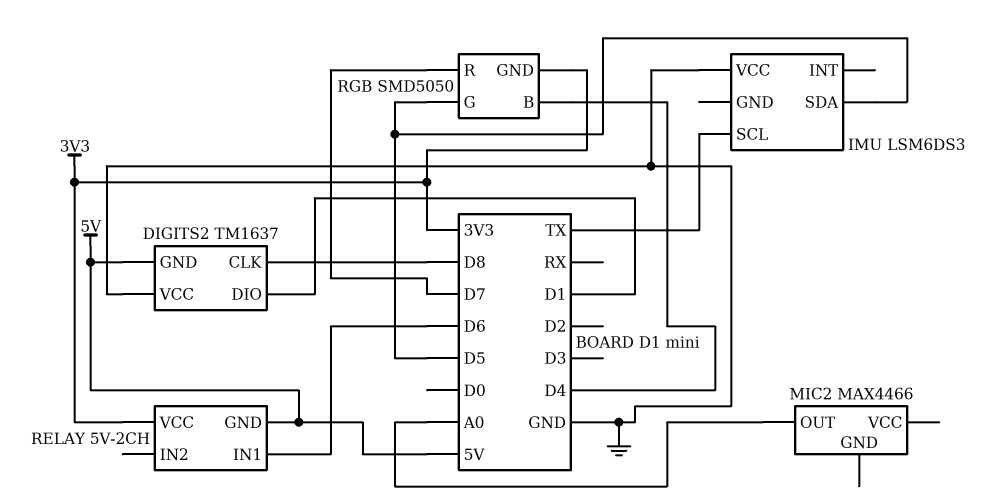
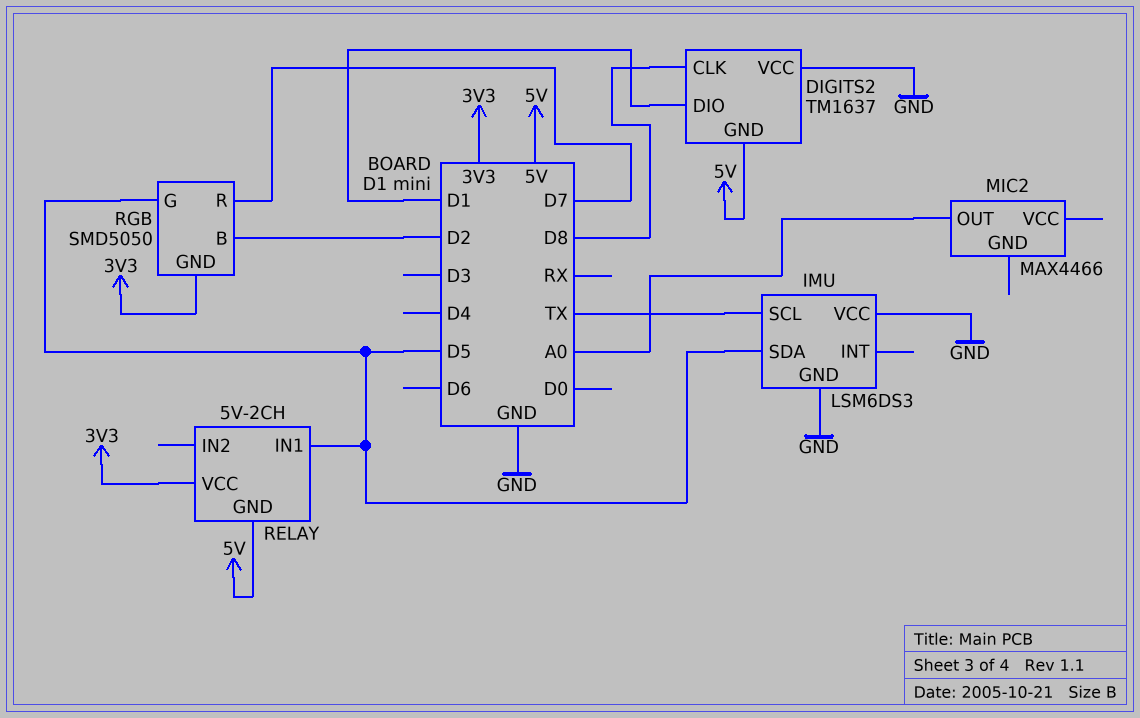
IMU pin GND: none -> GND
RELAY pin IN1: D6 -> D5
RGB pin B: D4 -> D2

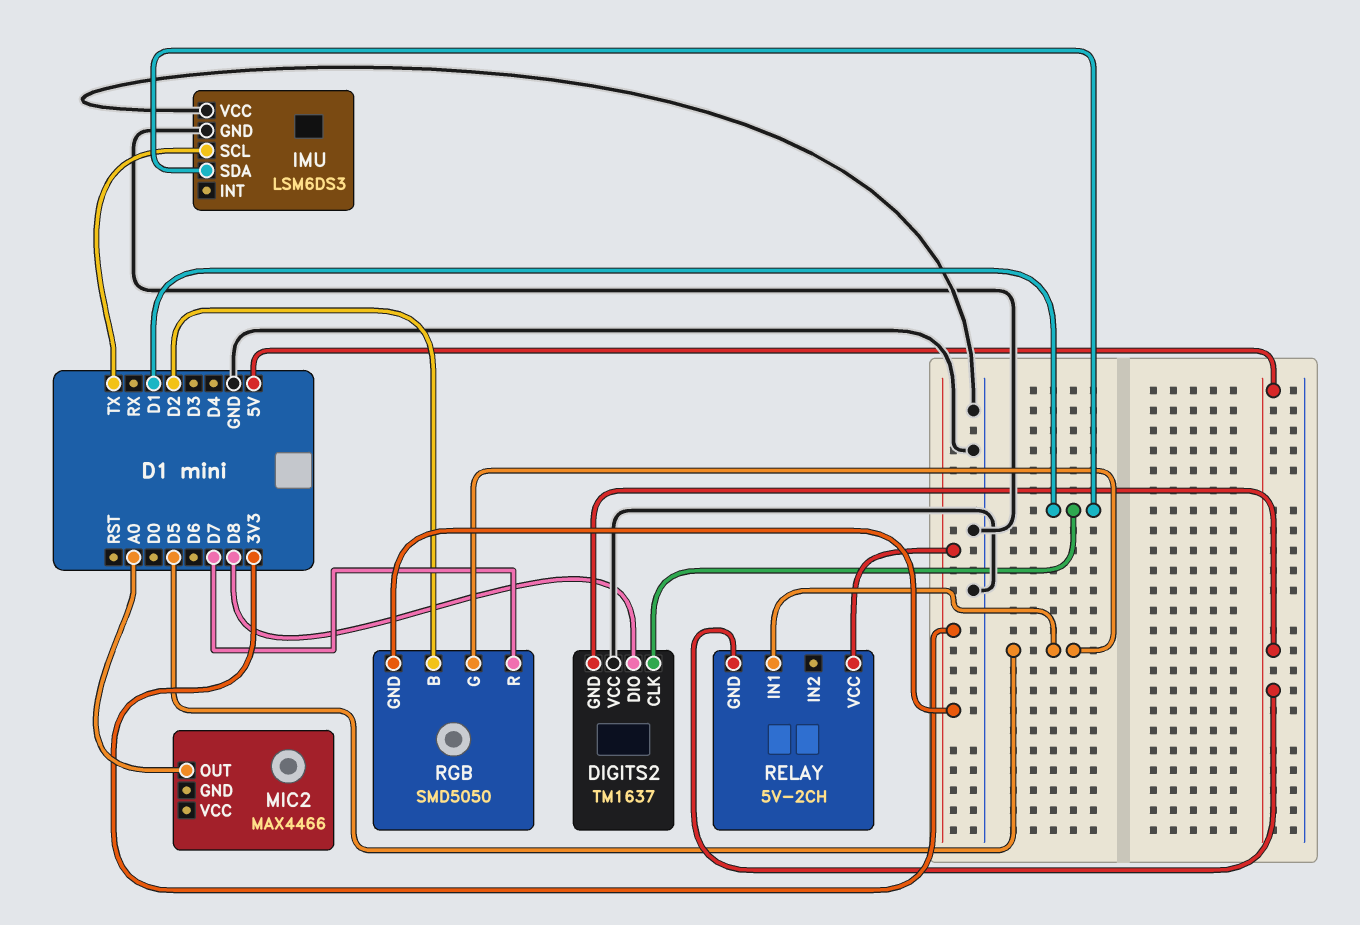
DIGITS2 pin CLK: D8 -> D1
DIGITS2 pin DIO: D1 -> D8
IMU pin SDA: D5 -> D1

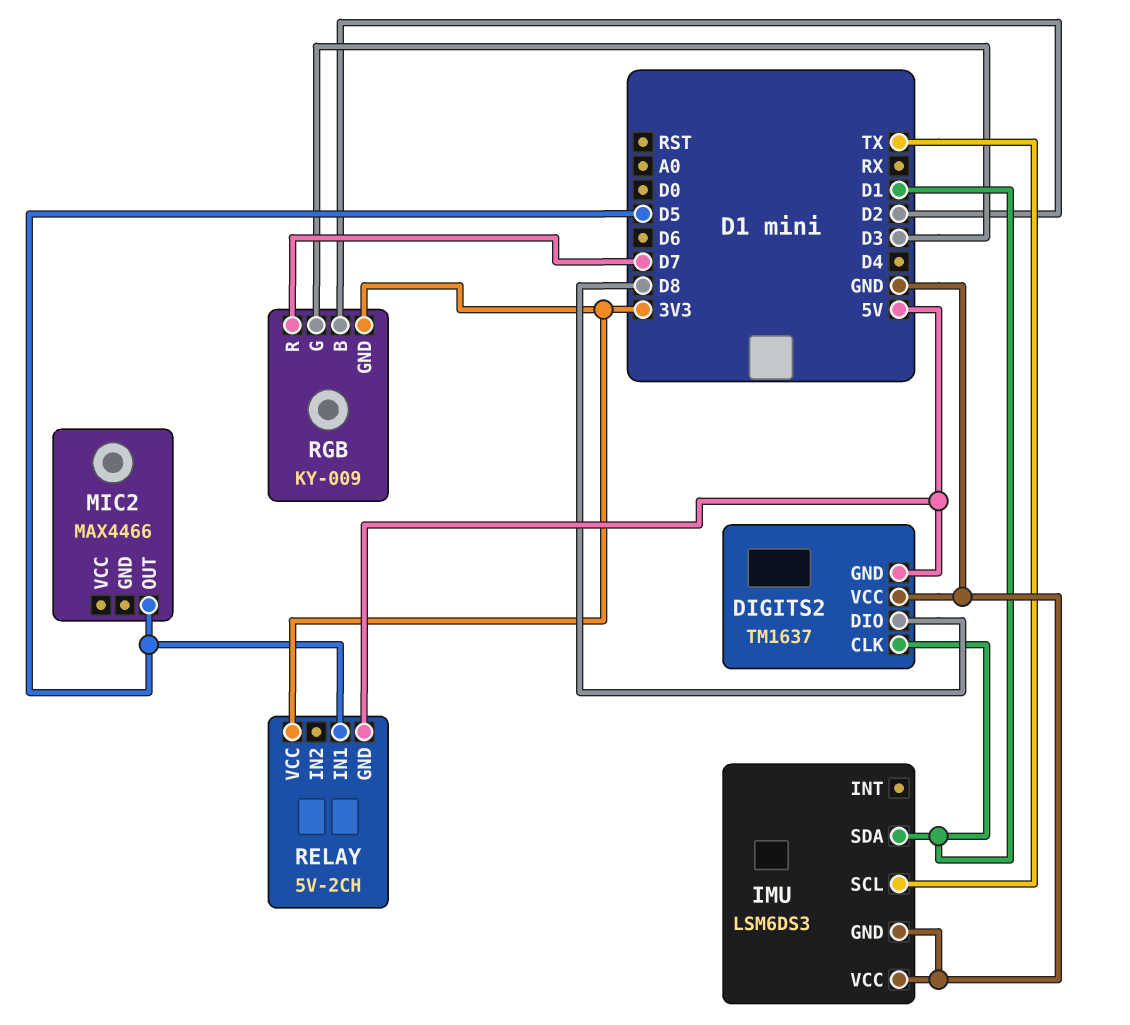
MIC2 pin OUT: A0 -> D5
RGB: SMD5050 -> KY-009
RGB pin G: D5 -> D3

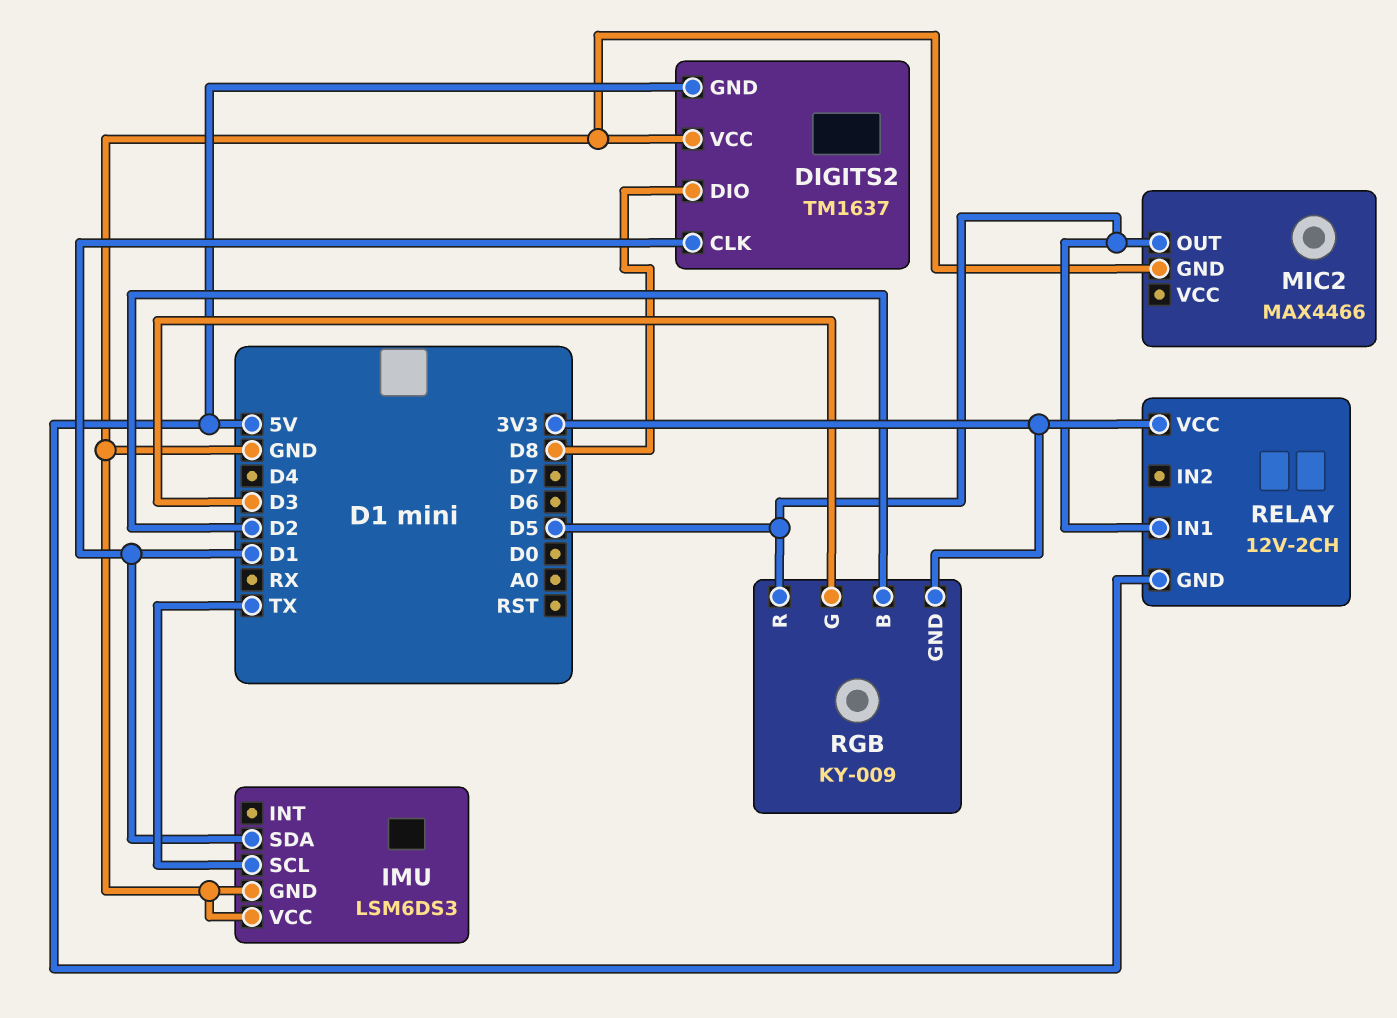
MIC2 pin GND: none -> GND
RELAY: 5V-2CH -> 12V-2CH
RGB pin R: D7 -> D5

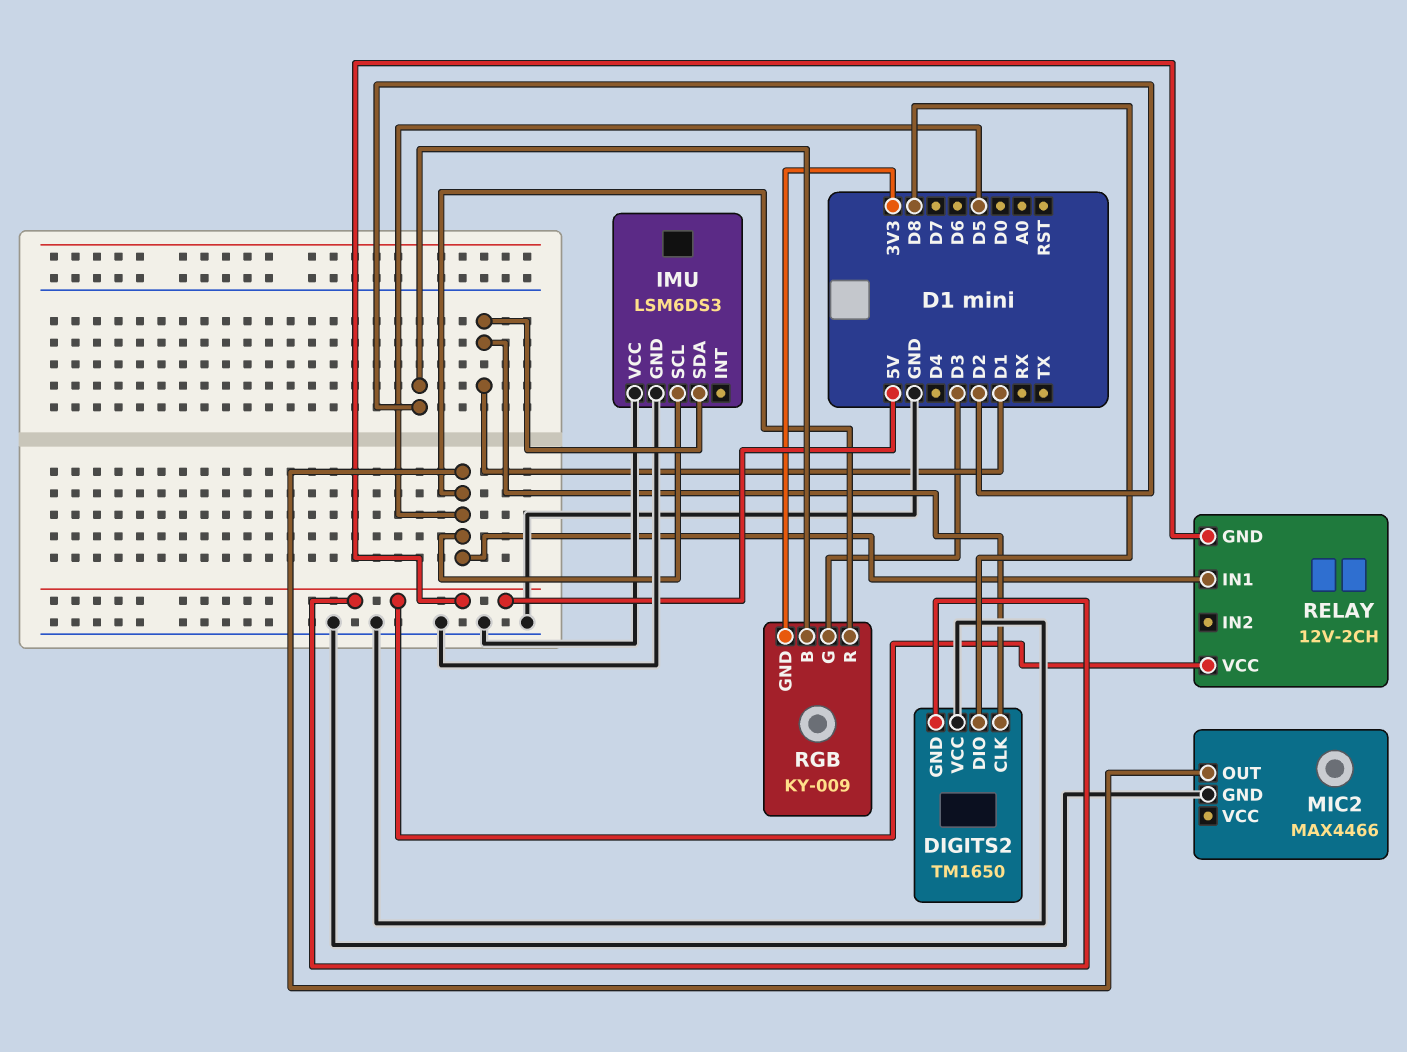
DIGITS2: TM1637 -> TM1650
IMU pin SCL: TX -> D5
RELAY pin VCC: 3V3 -> 5V

